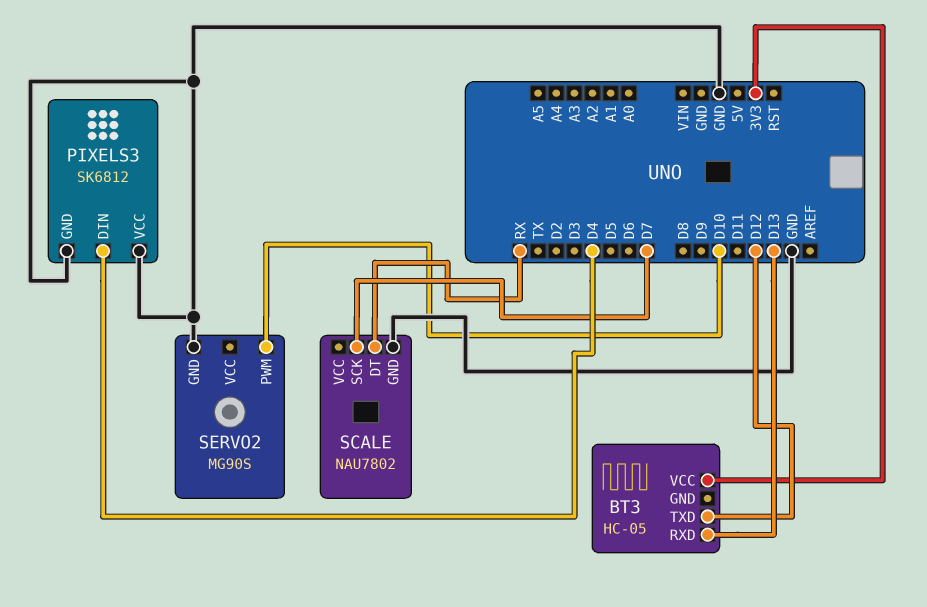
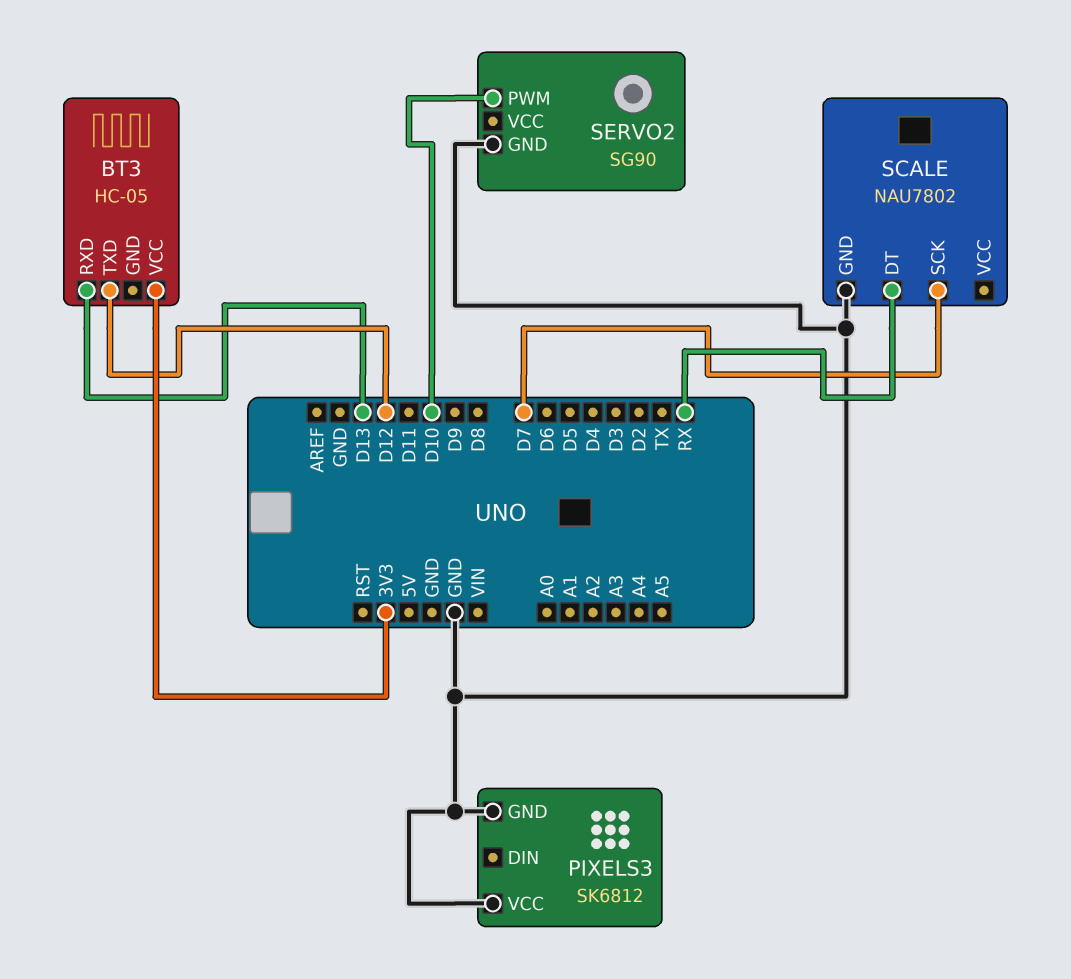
PIXELS3 pin DIN: D4 -> none
SERVO2: MG90S -> SG90

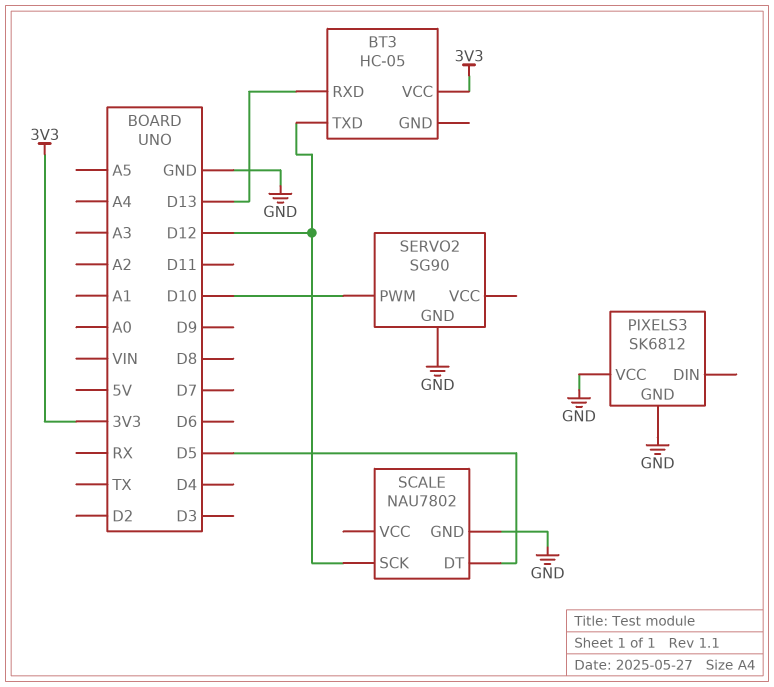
SCALE pin DT: RX -> D5
SCALE pin SCK: D7 -> D12

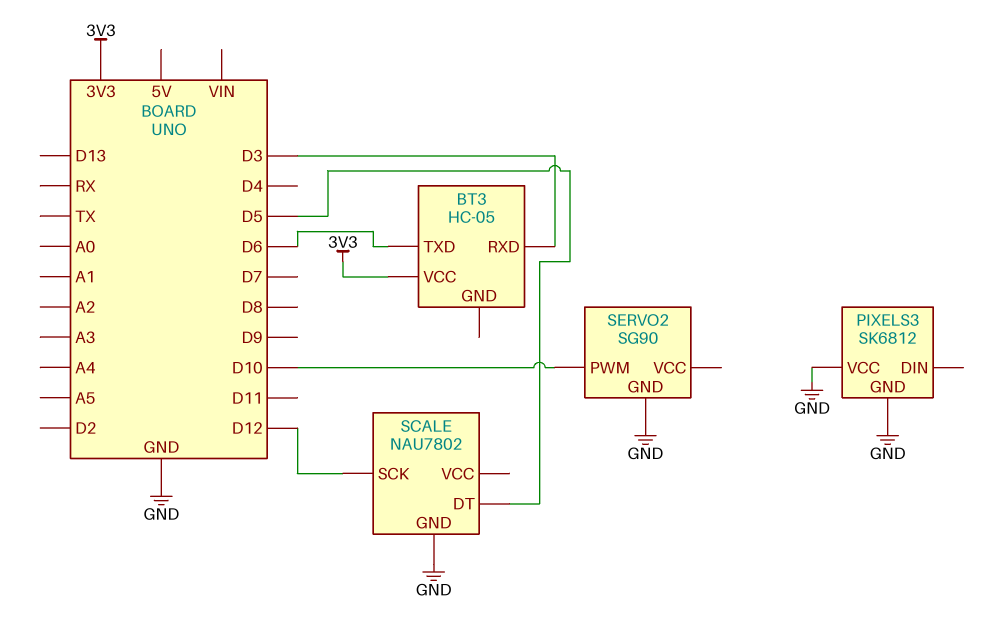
BT3 pin RXD: D13 -> D3
BT3 pin TXD: D12 -> D6

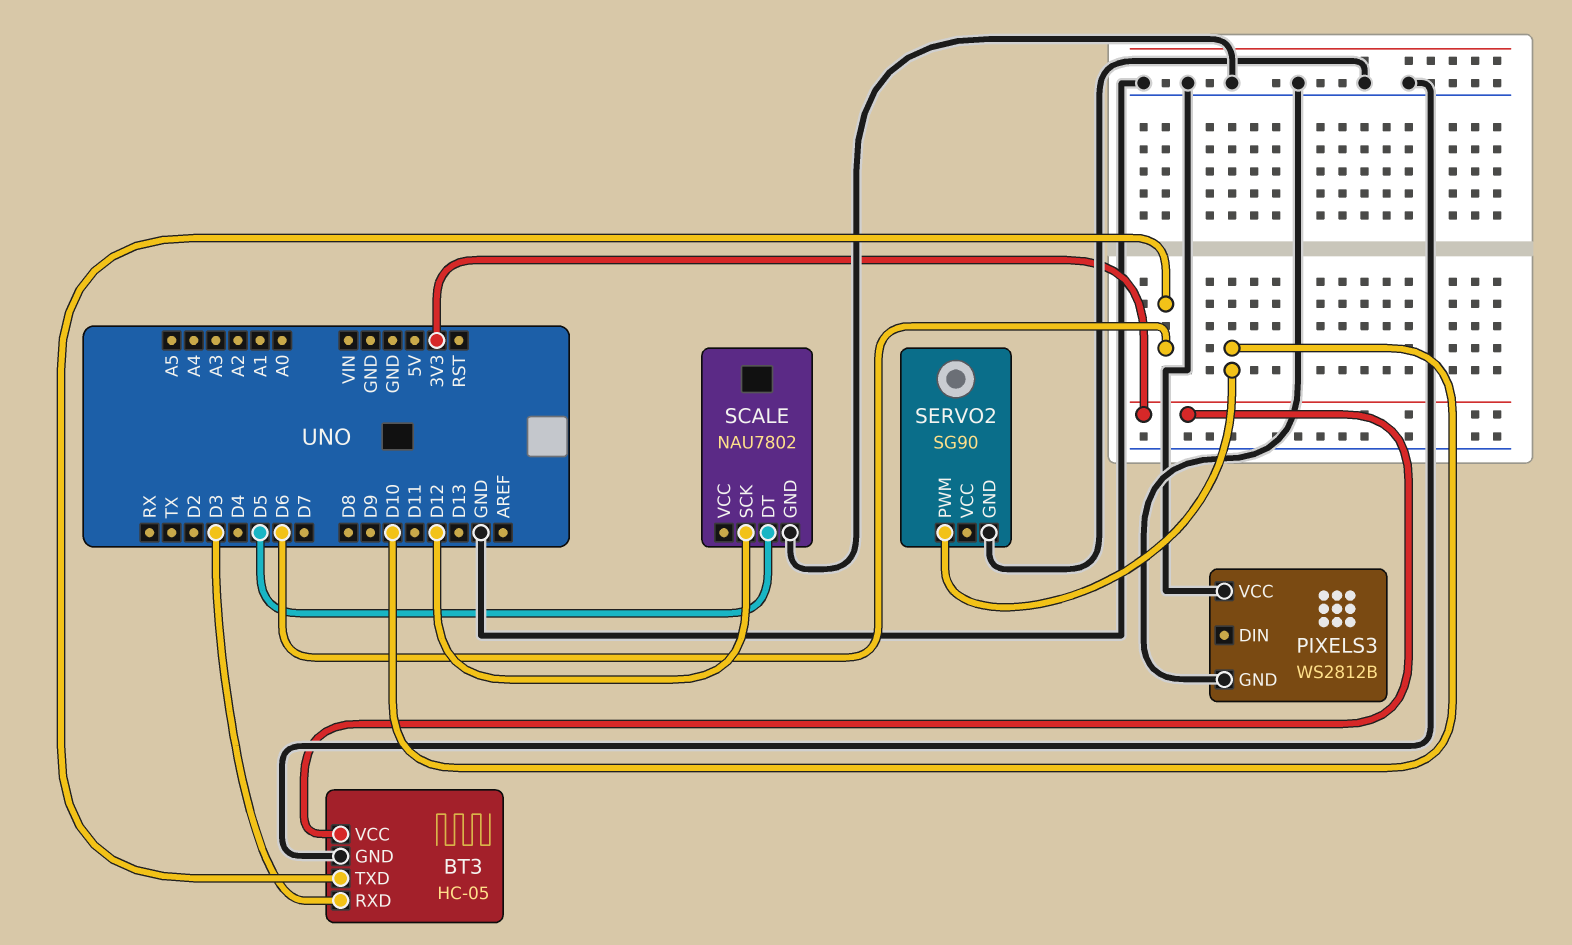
BT3 pin GND: none -> GND
PIXELS3: SK6812 -> WS2812B

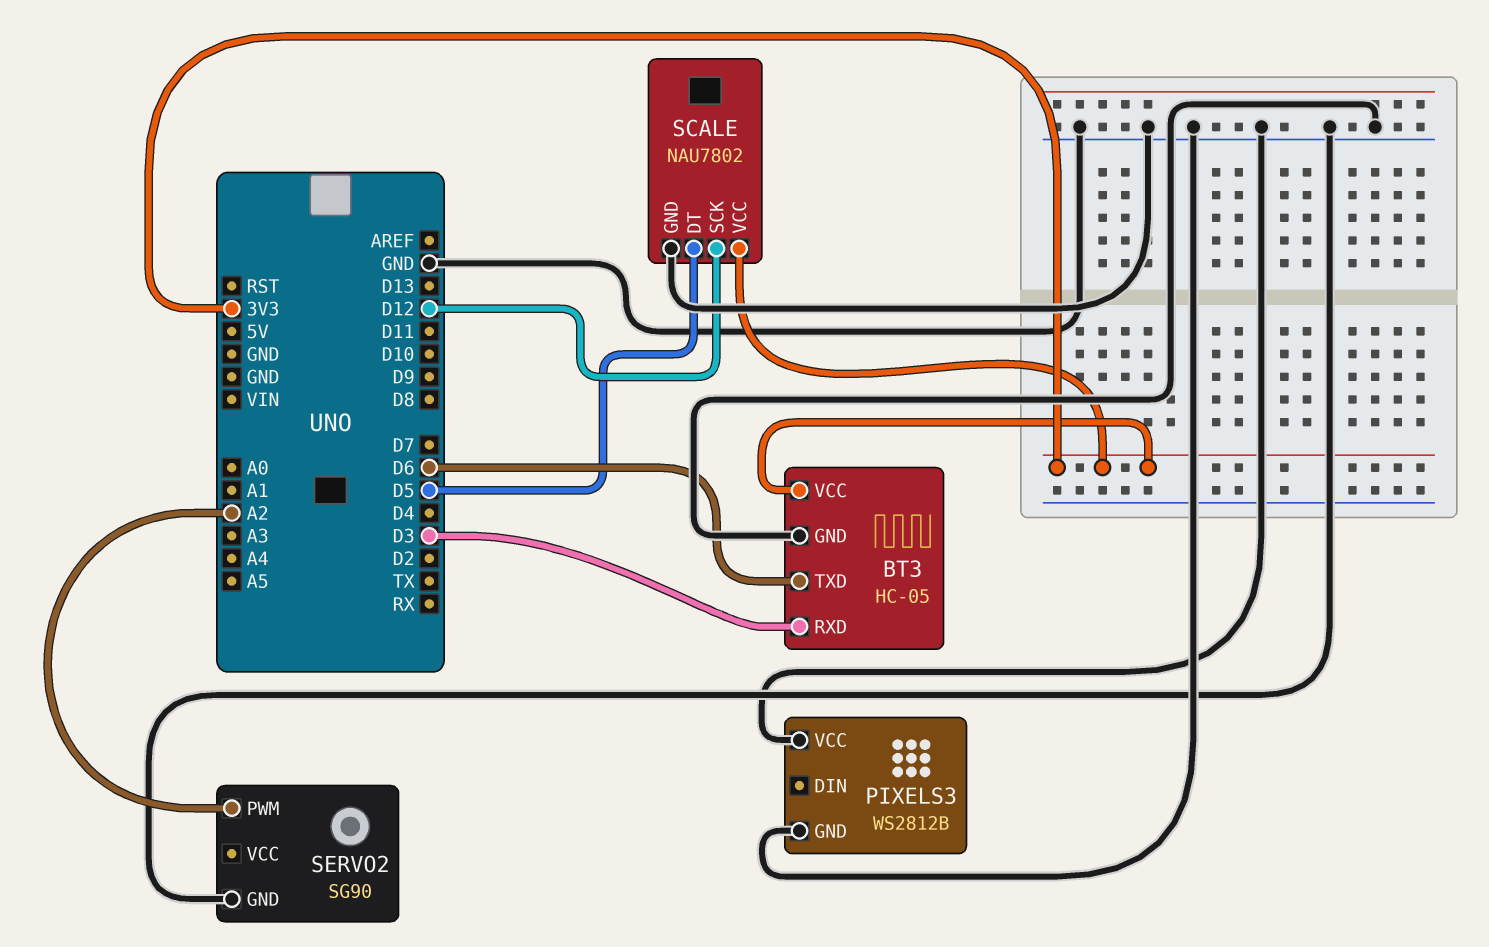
SCALE pin VCC: none -> 3V3
SERVO2 pin PWM: D10 -> A2

